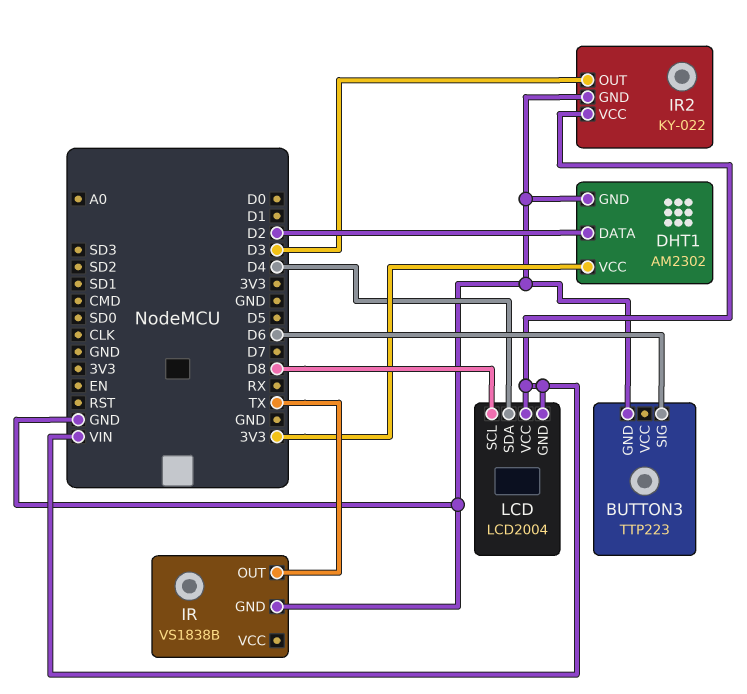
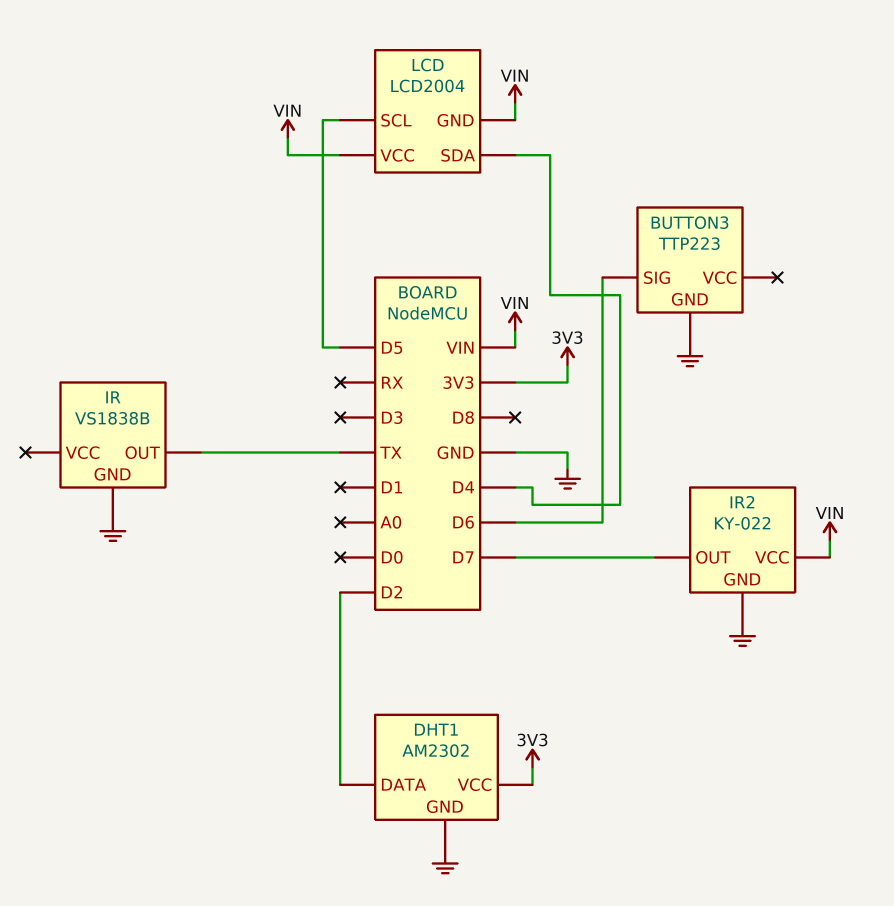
IR2 pin OUT: D3 -> D7
LCD pin SCL: D8 -> D5

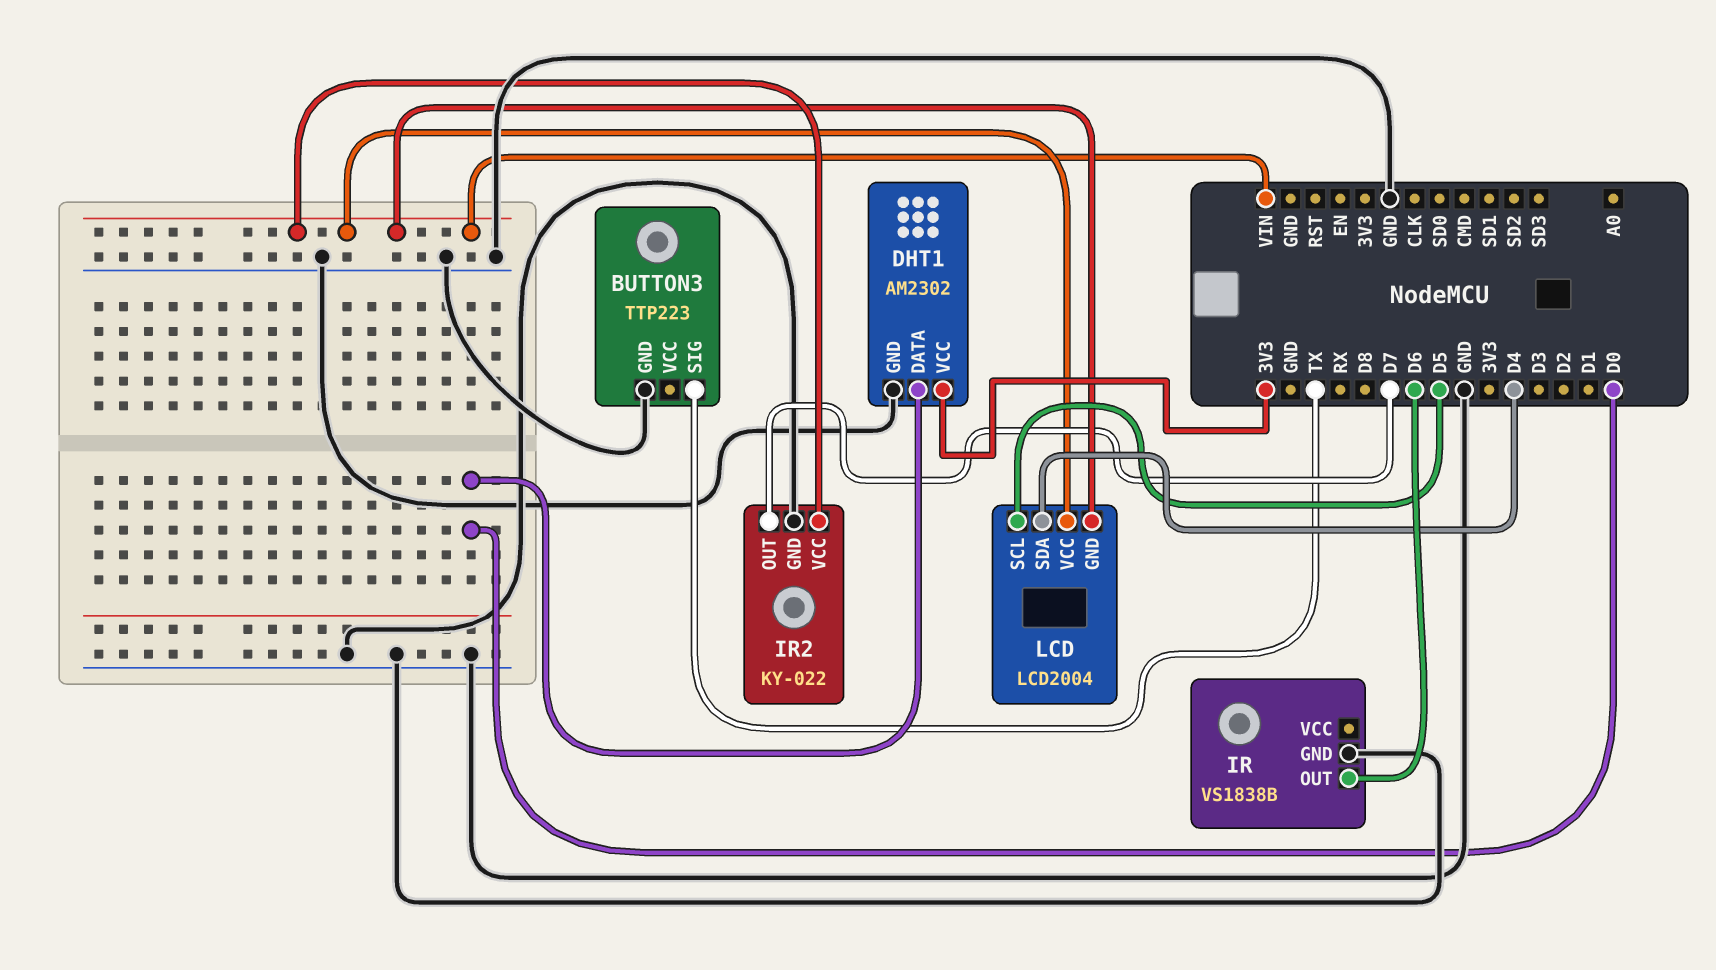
BUTTON3 pin SIG: D6 -> TX
DHT1 pin DATA: D2 -> D0
IR pin OUT: TX -> D6

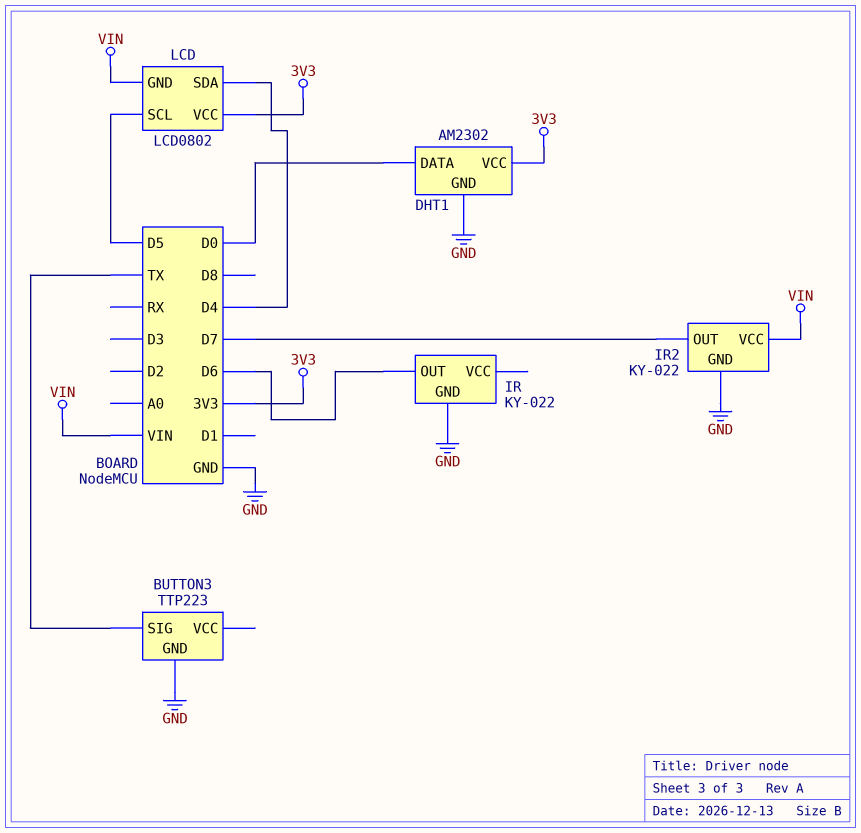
IR: VS1838B -> KY-022
LCD: LCD2004 -> LCD0802
LCD pin VCC: VIN -> 3V3

